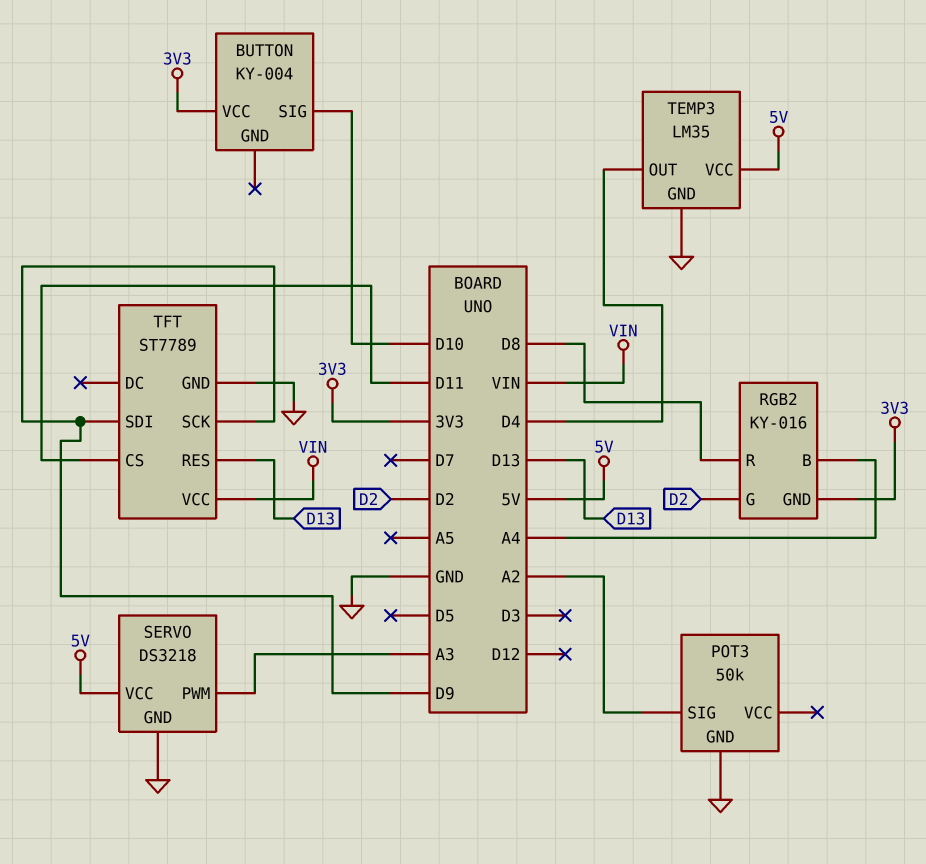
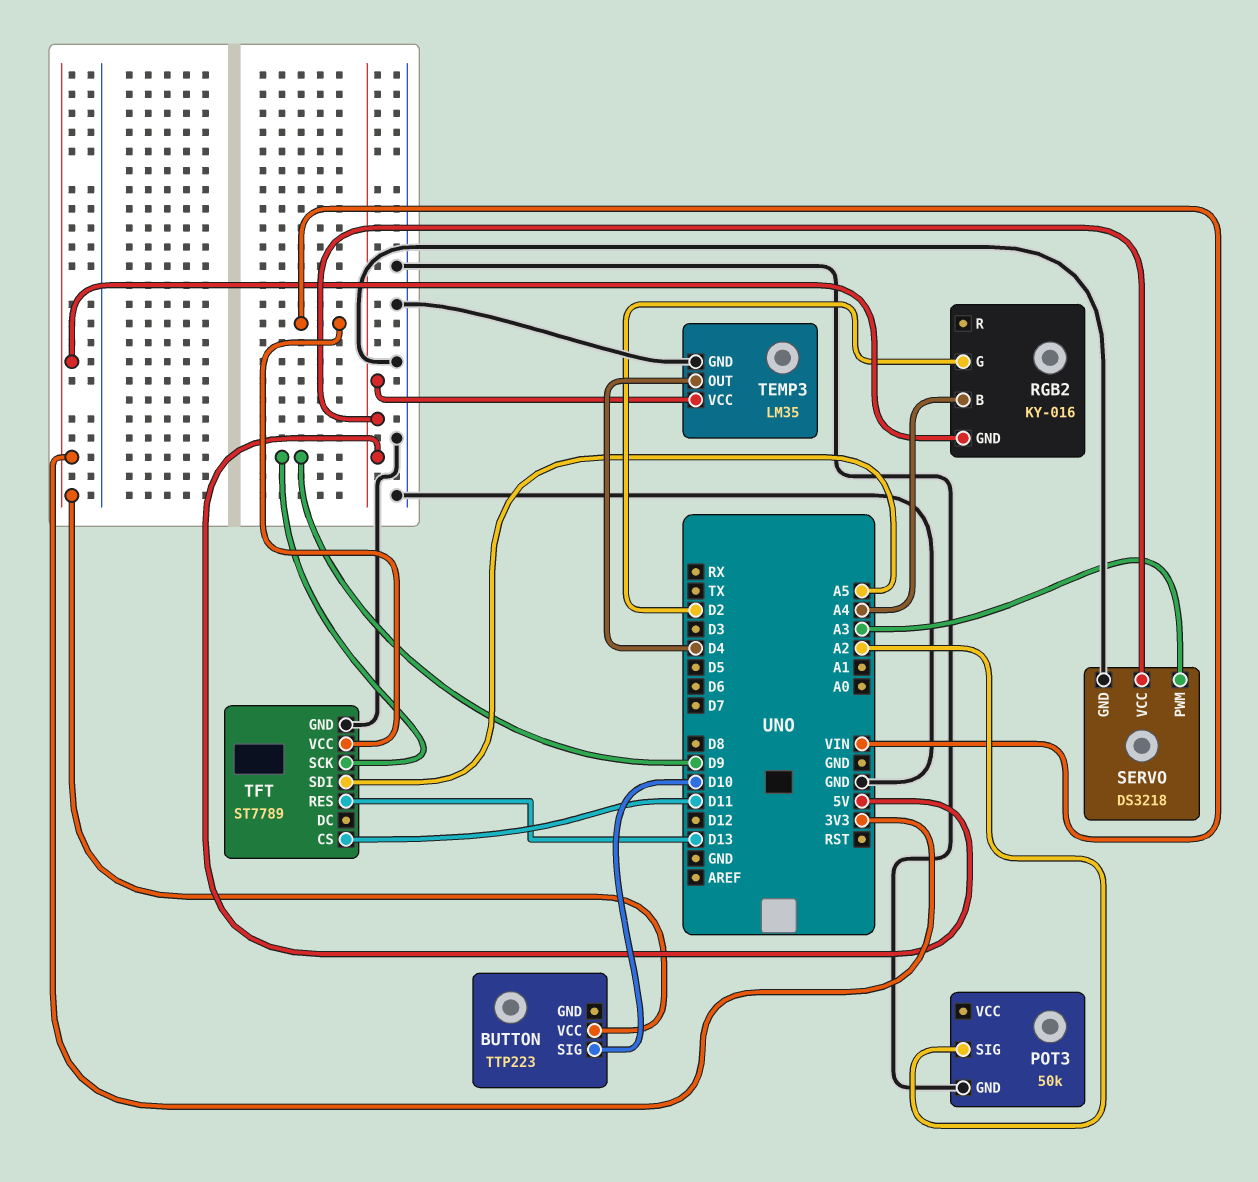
BUTTON: KY-004 -> TTP223
RGB2 pin R: D8 -> none
TFT pin SDI: D9 -> A5

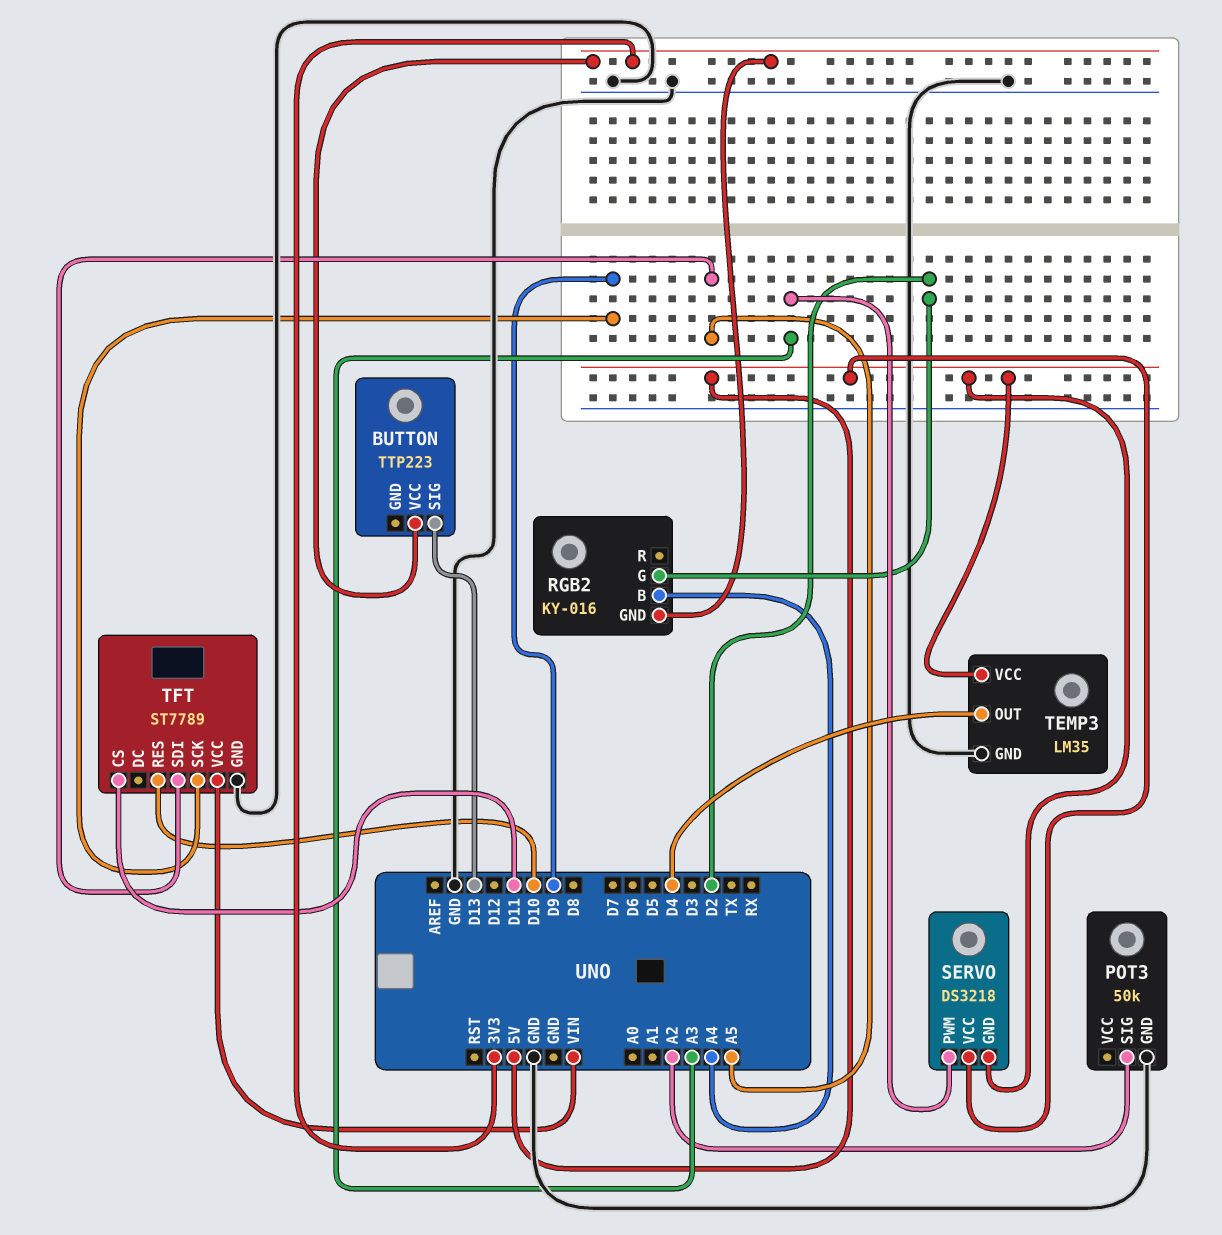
BUTTON pin SIG: D10 -> D13
SERVO pin GND: GND -> 5V
TFT pin RES: D13 -> D10

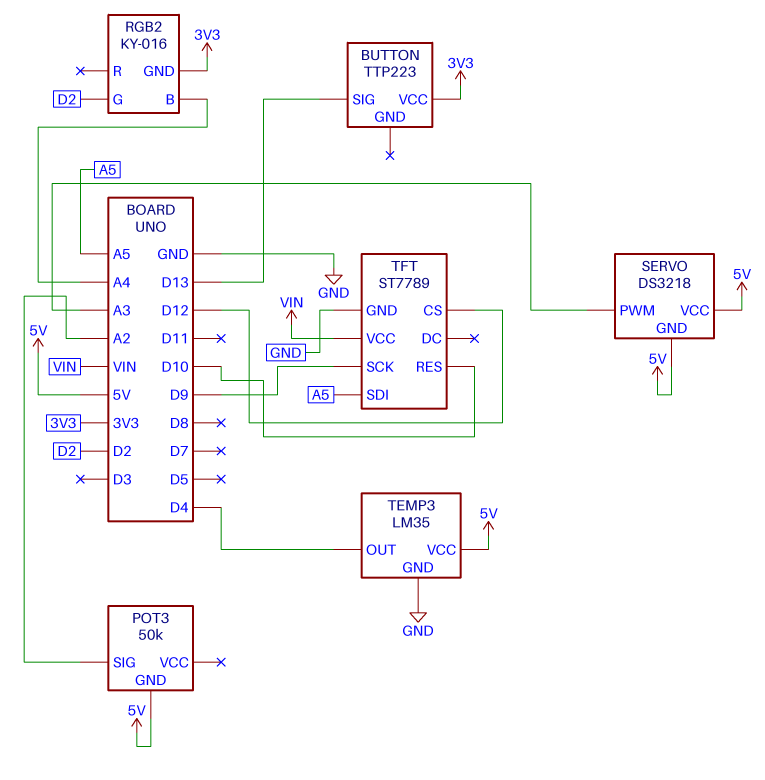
POT3 pin GND: GND -> 5V
TFT pin CS: D11 -> D12

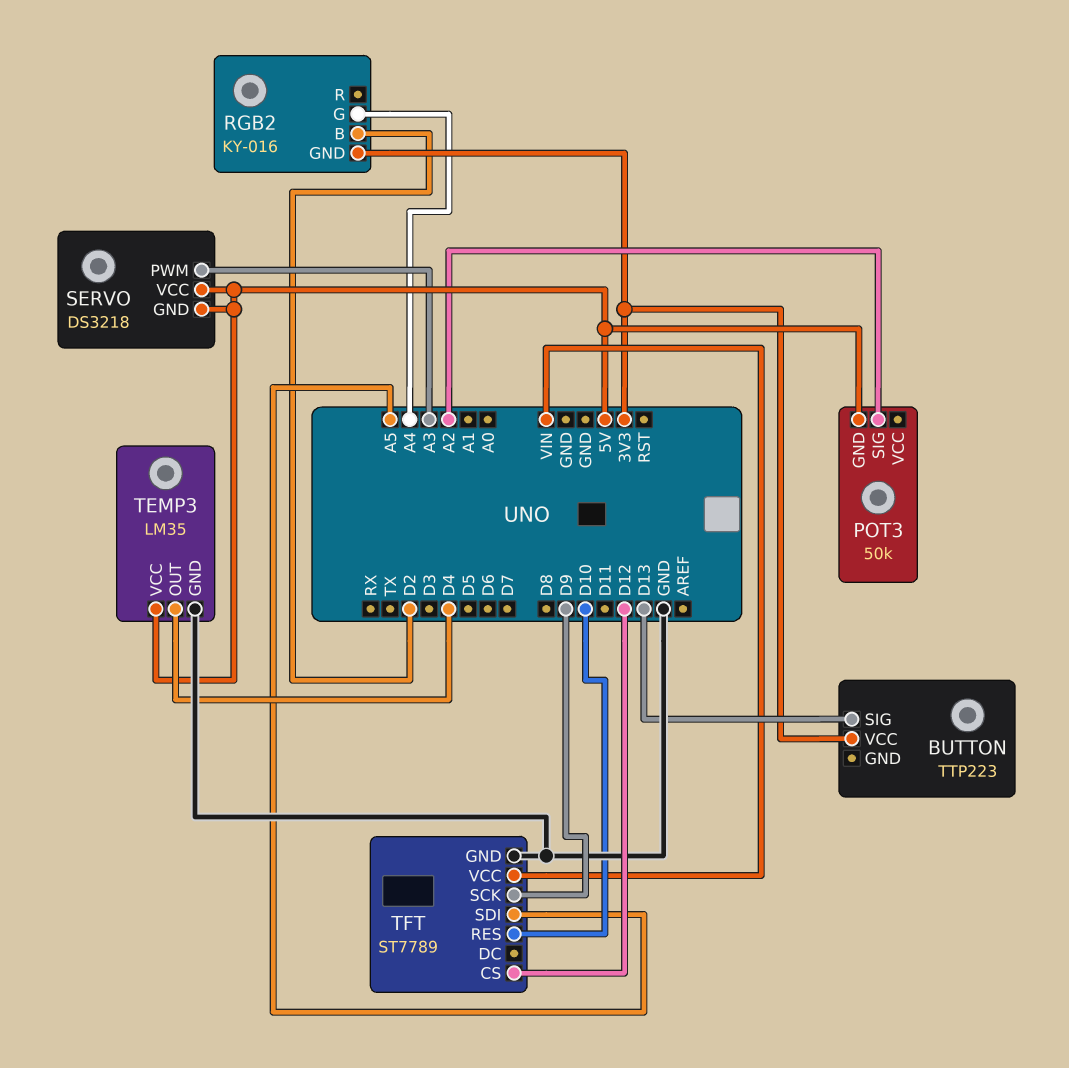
RGB2 pin B: A4 -> D2
RGB2 pin G: D2 -> A4

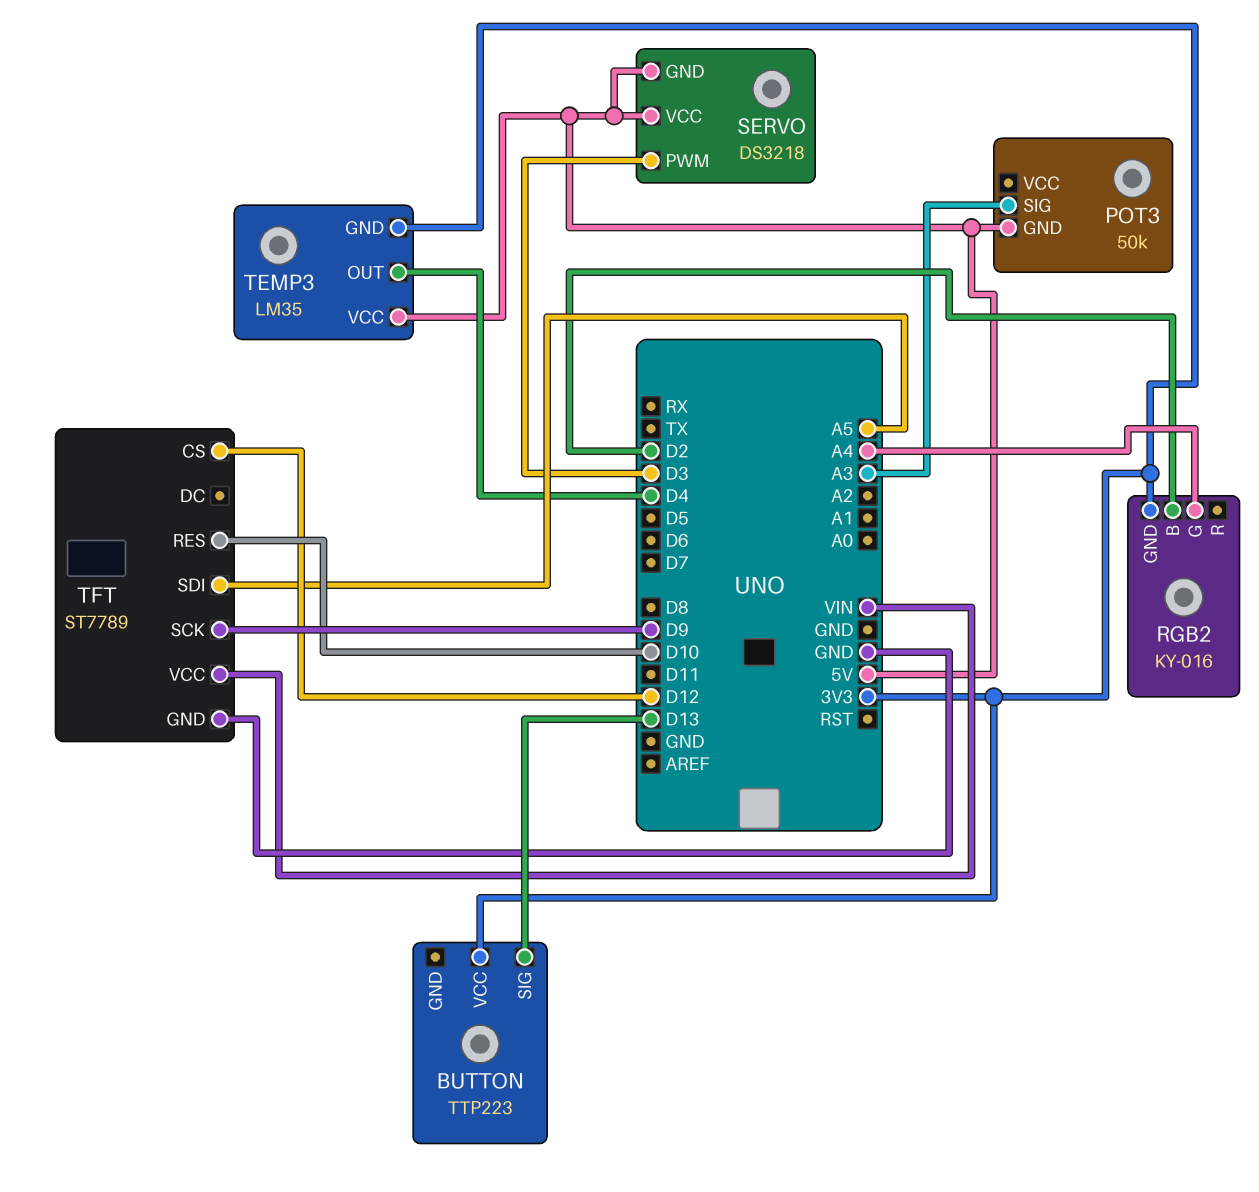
POT3 pin SIG: A2 -> A3
SERVO pin PWM: A3 -> D3
TEMP3 pin GND: GND -> 3V3

